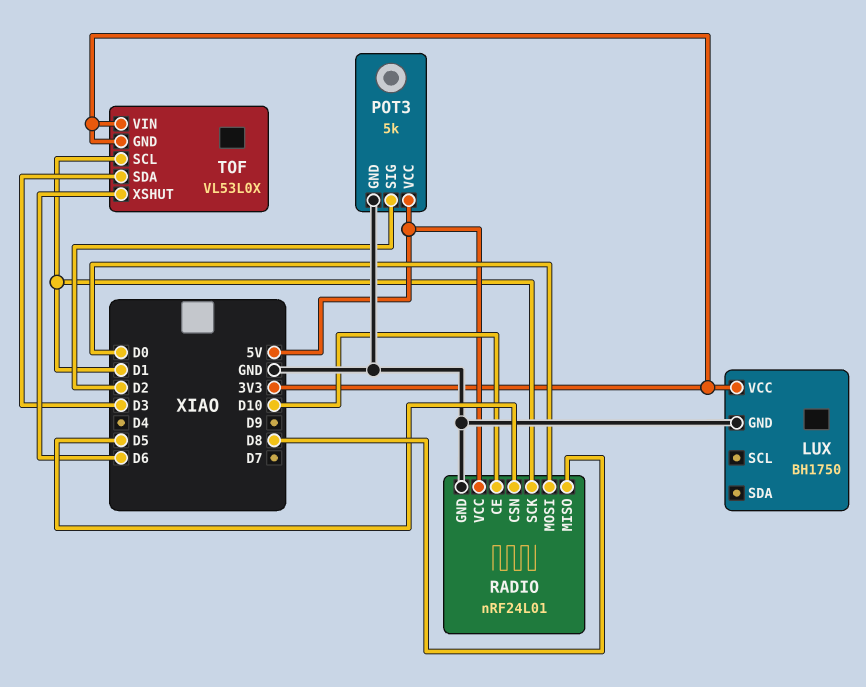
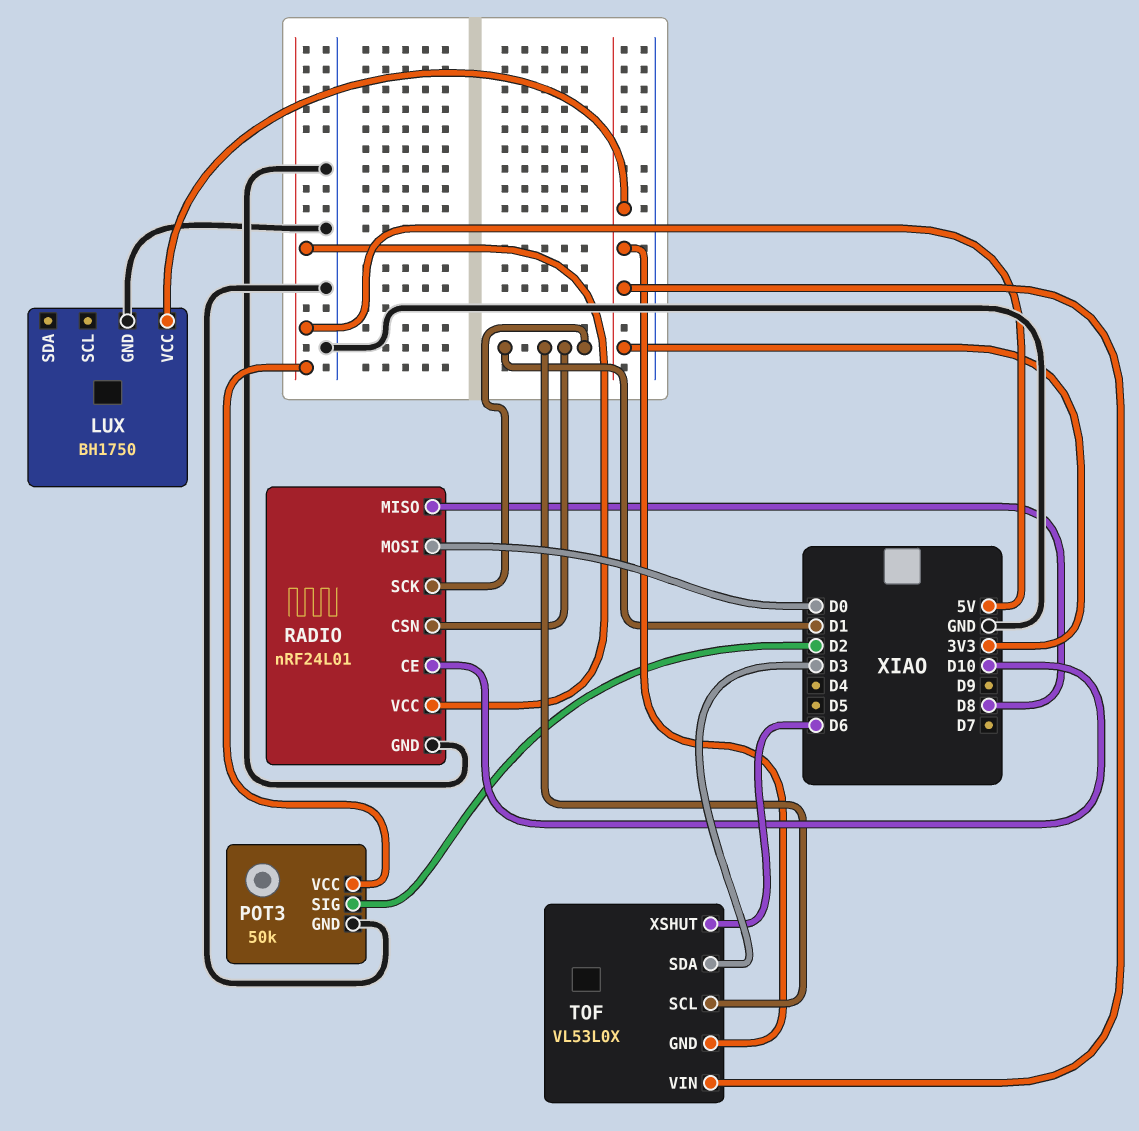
POT3: 5k -> 50k
RADIO pin CSN: D5 -> D1

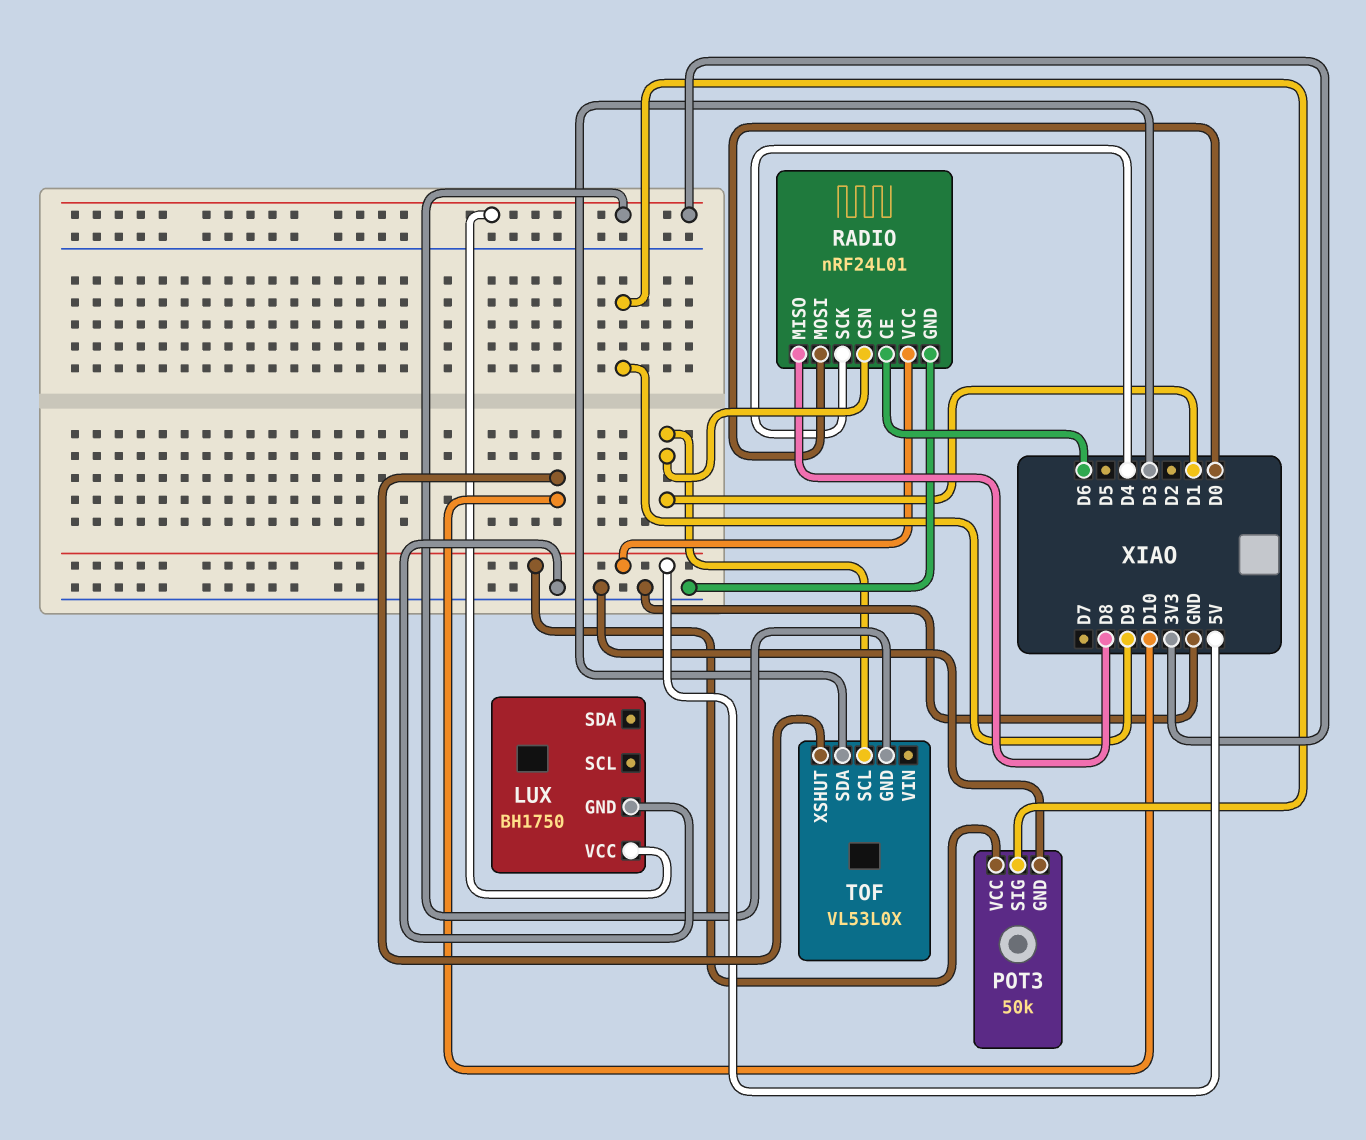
POT3 pin SIG: D2 -> D9
RADIO pin CE: D10 -> D6
RADIO pin SCK: D1 -> D4
TOF pin VIN: 3V3 -> none
TOF pin XSHUT: D6 -> D10

